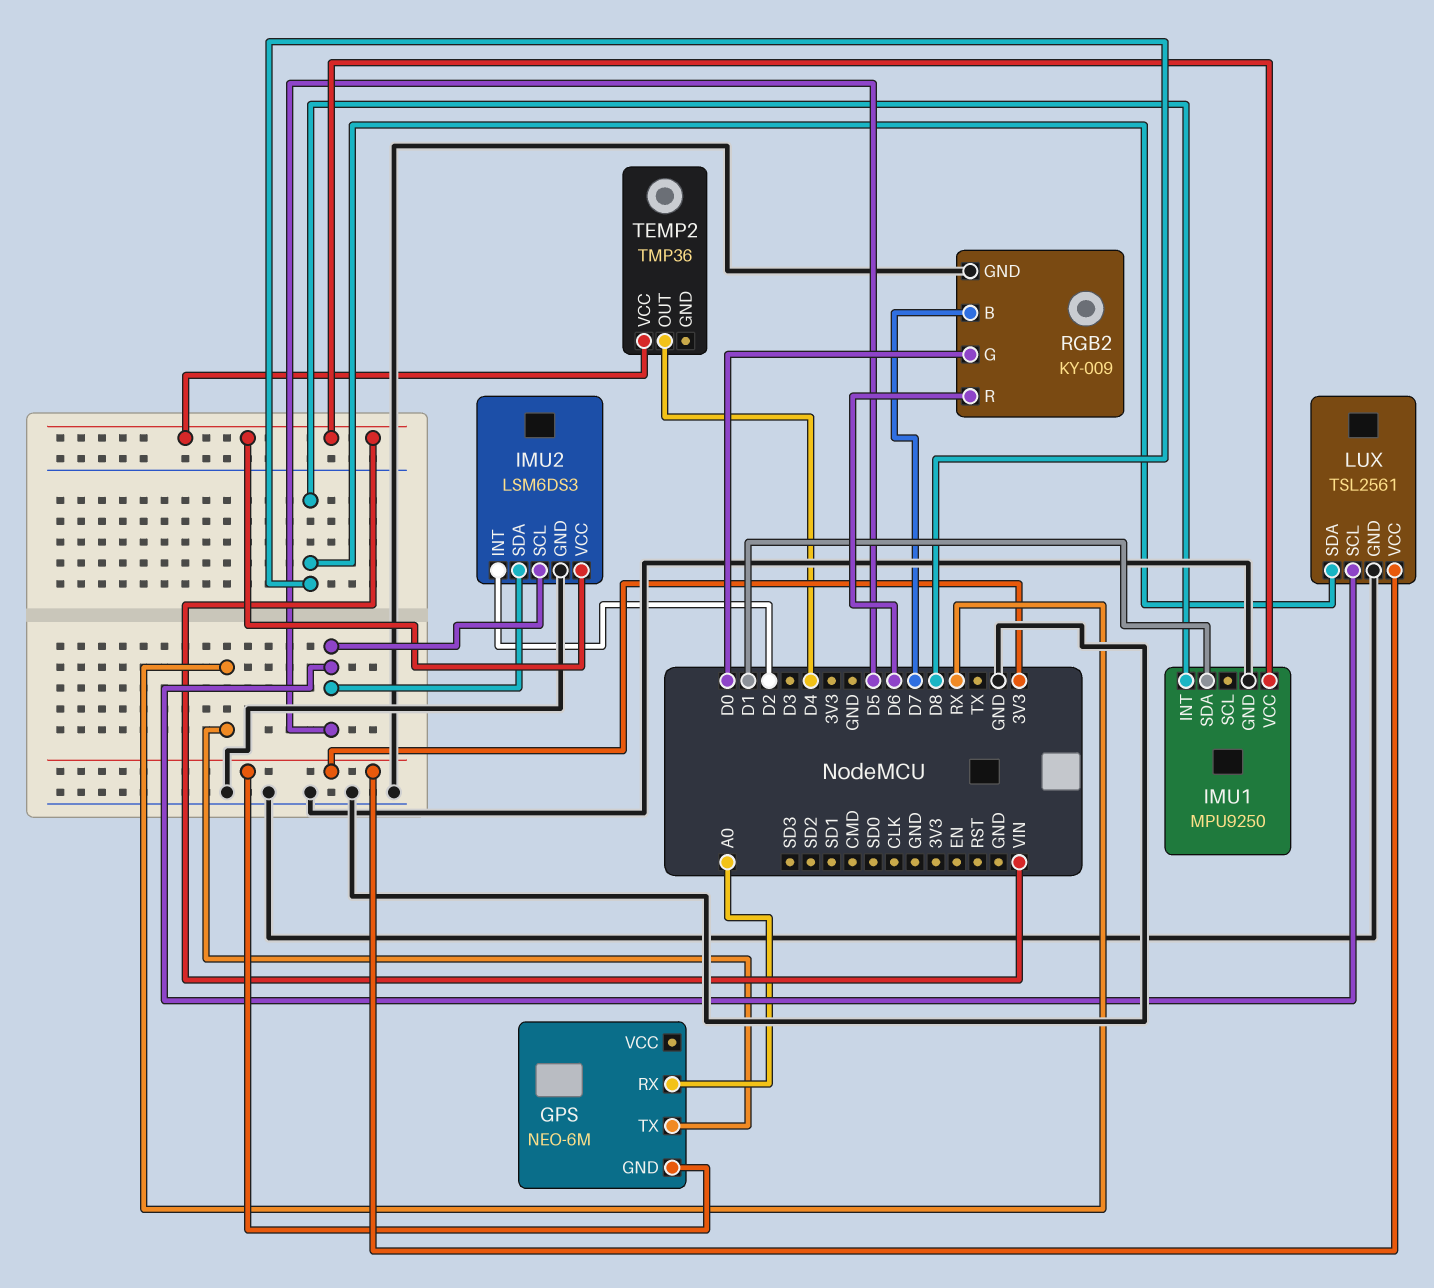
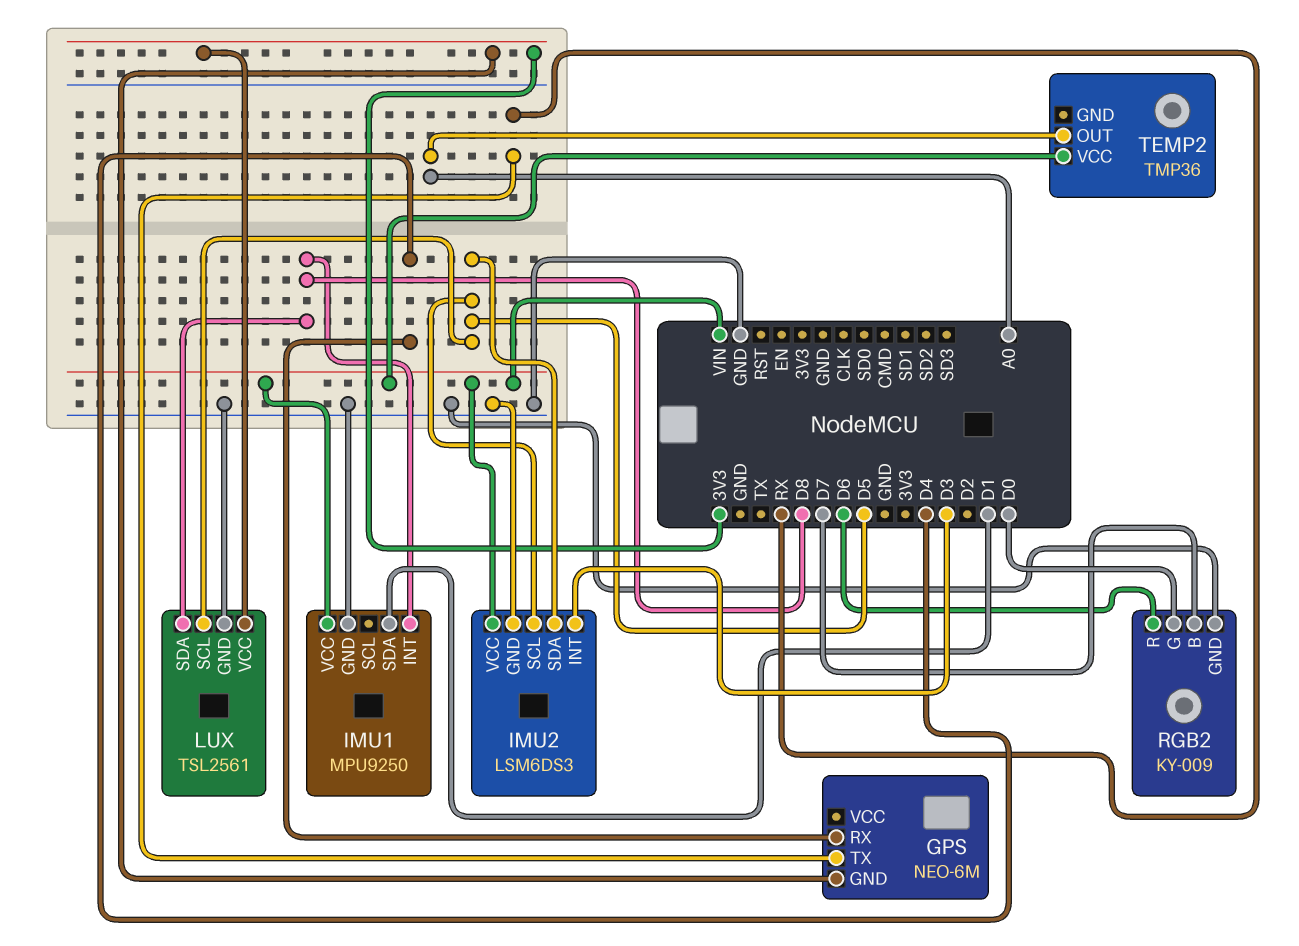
GPS pin RX: A0 -> D4
IMU2 pin INT: D2 -> D3
TEMP2 pin OUT: D4 -> A0

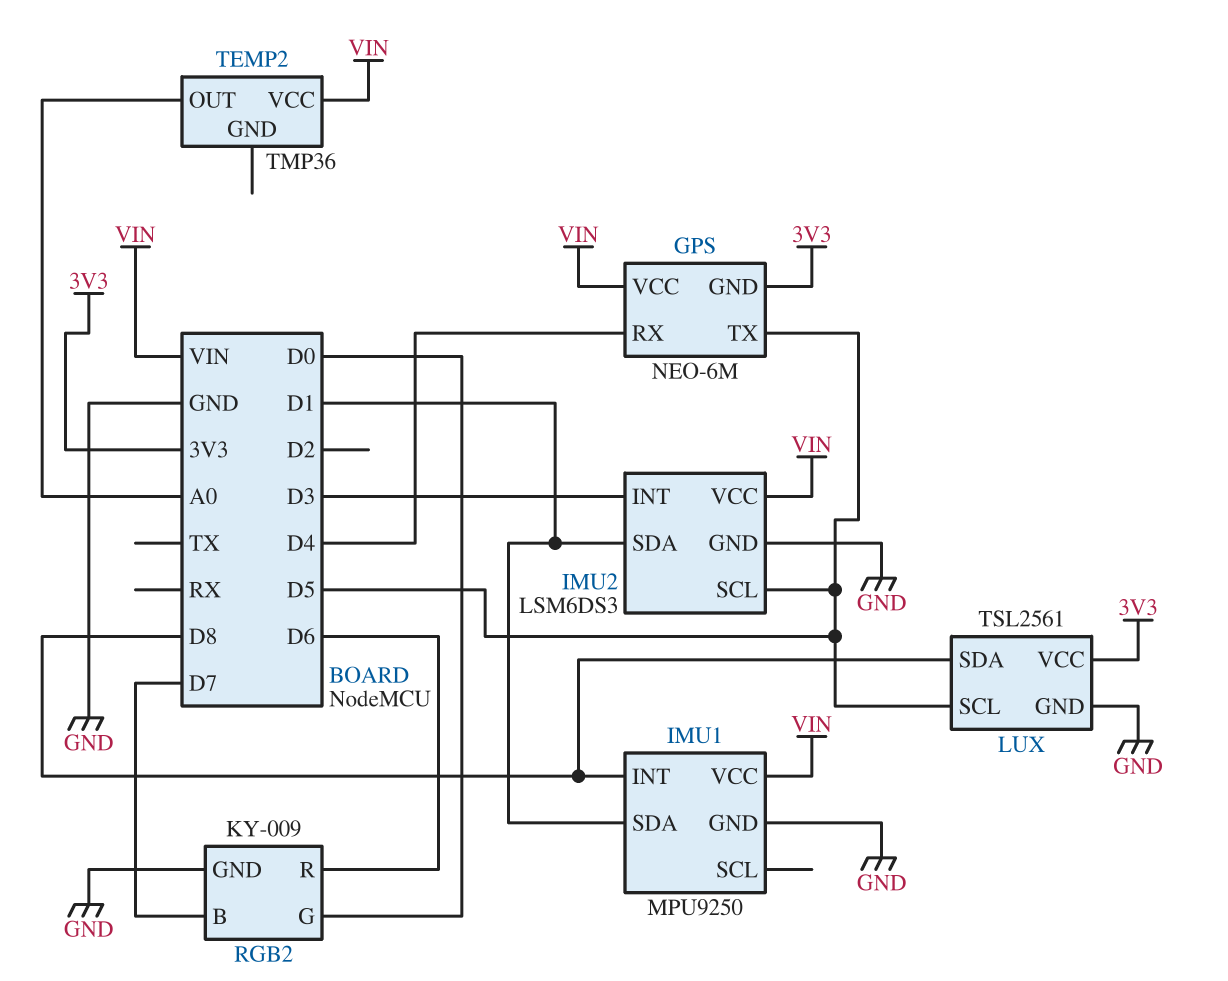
GPS pin TX: RX -> D5
GPS pin VCC: none -> VIN
IMU2 pin SDA: D5 -> D1

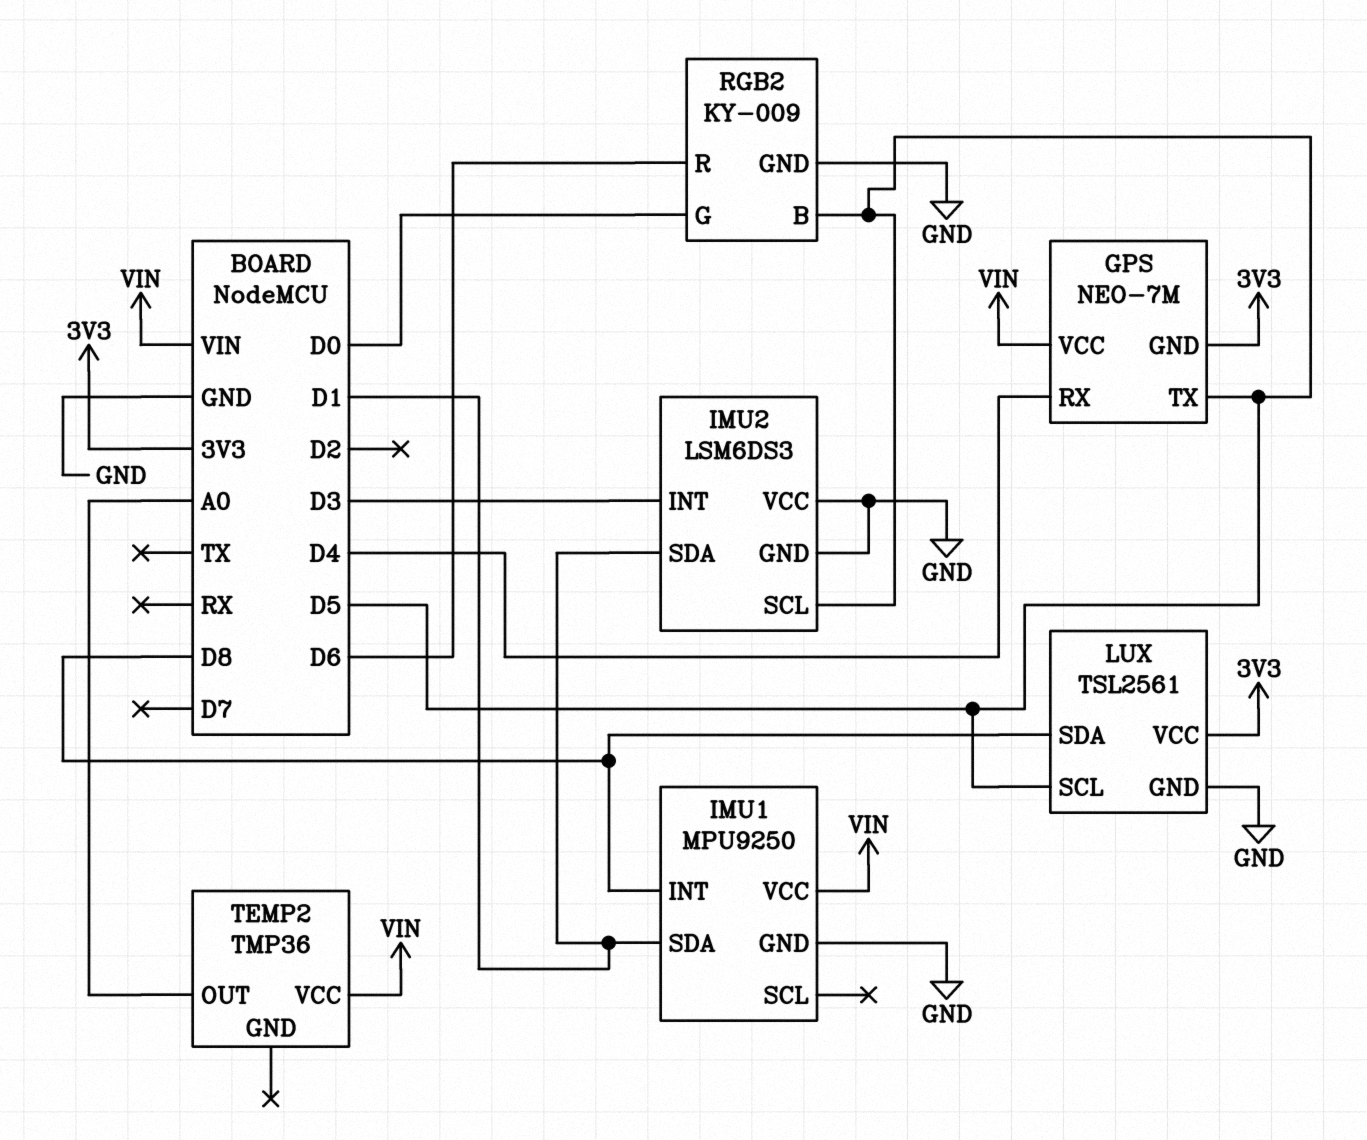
GPS: NEO-6M -> NEO-7M
IMU2 pin VCC: VIN -> GND
RGB2 pin B: D7 -> D5

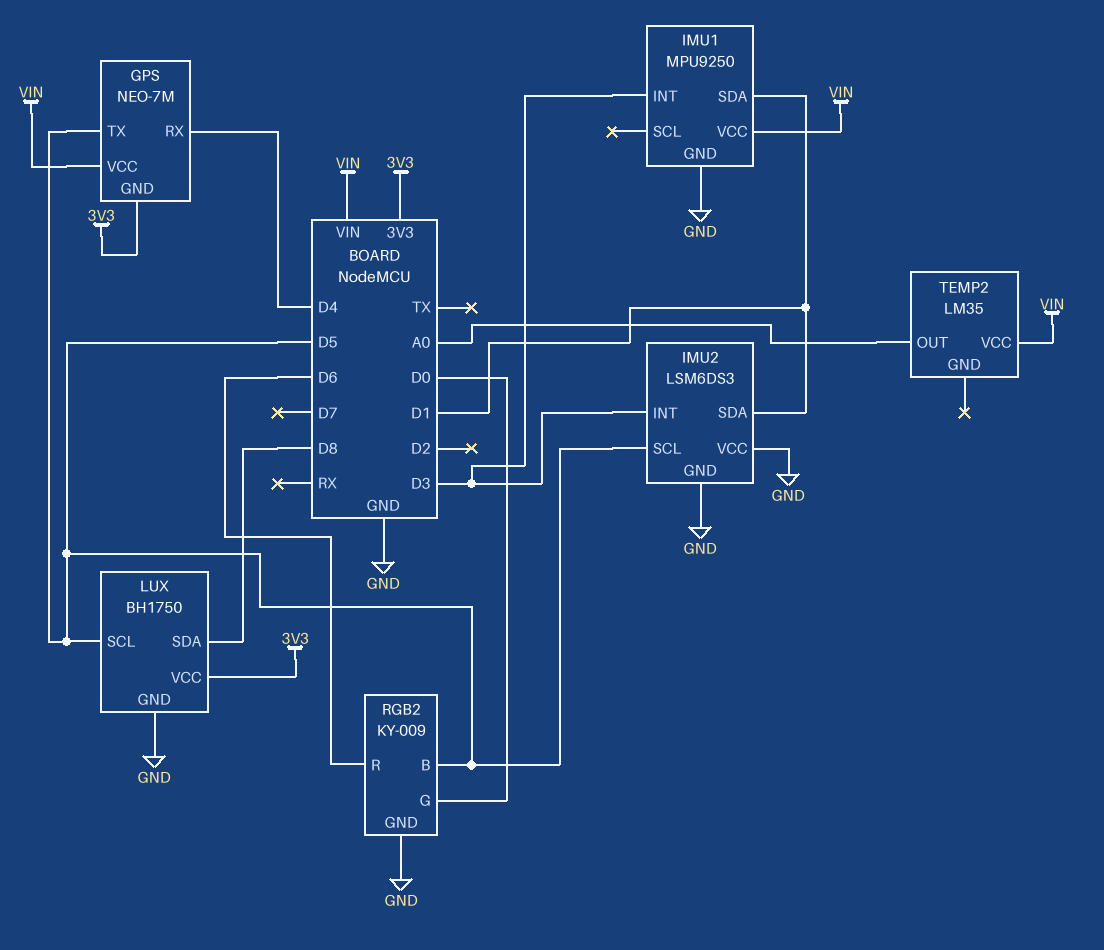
IMU1 pin INT: D8 -> D3
LUX: TSL2561 -> BH1750
TEMP2: TMP36 -> LM35

